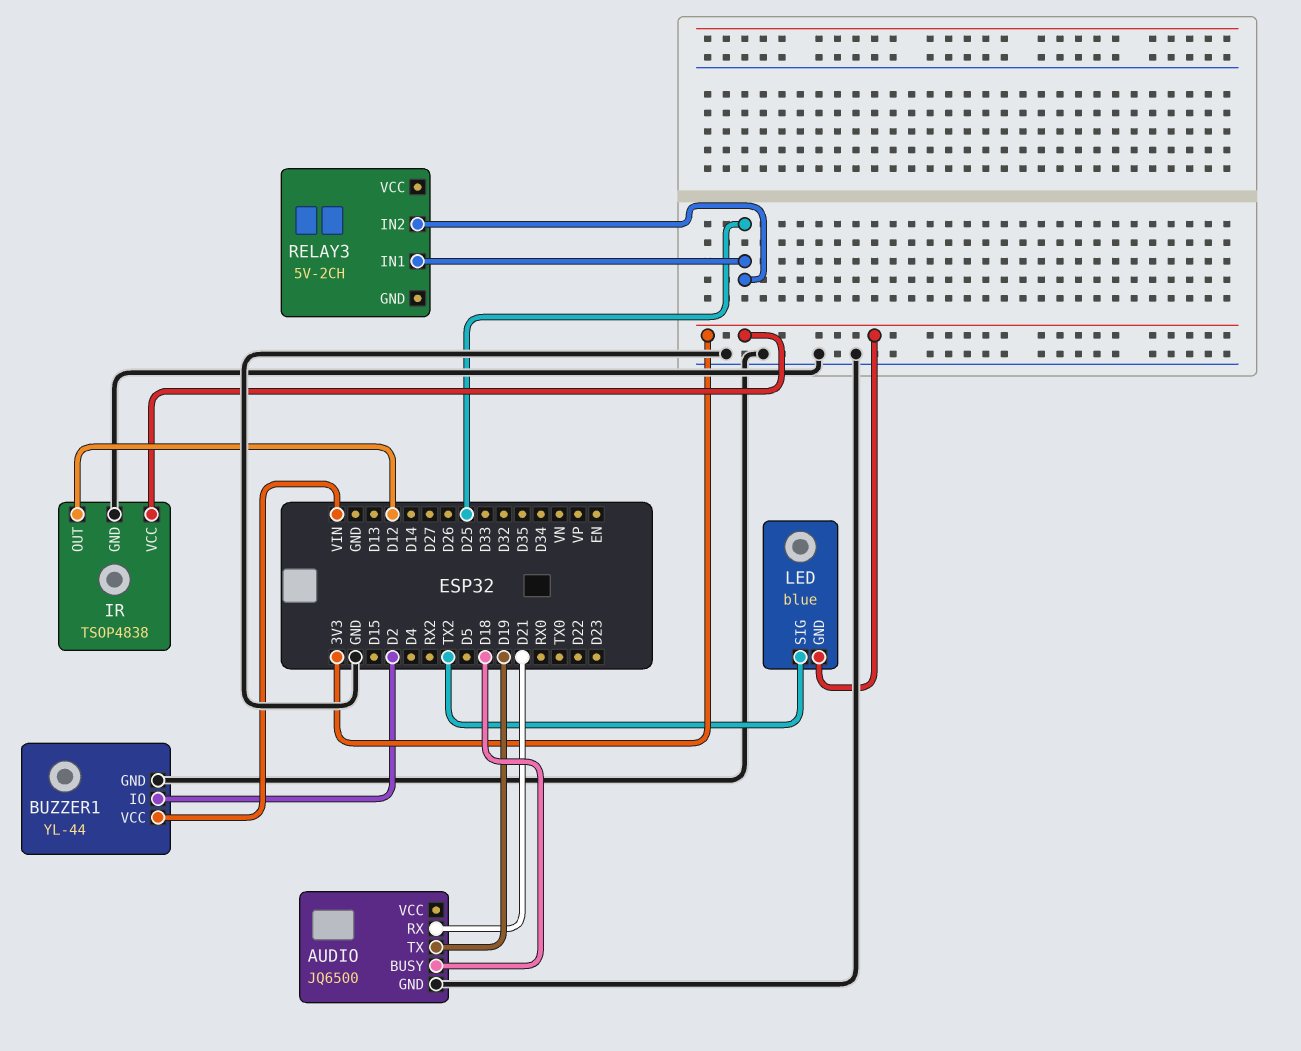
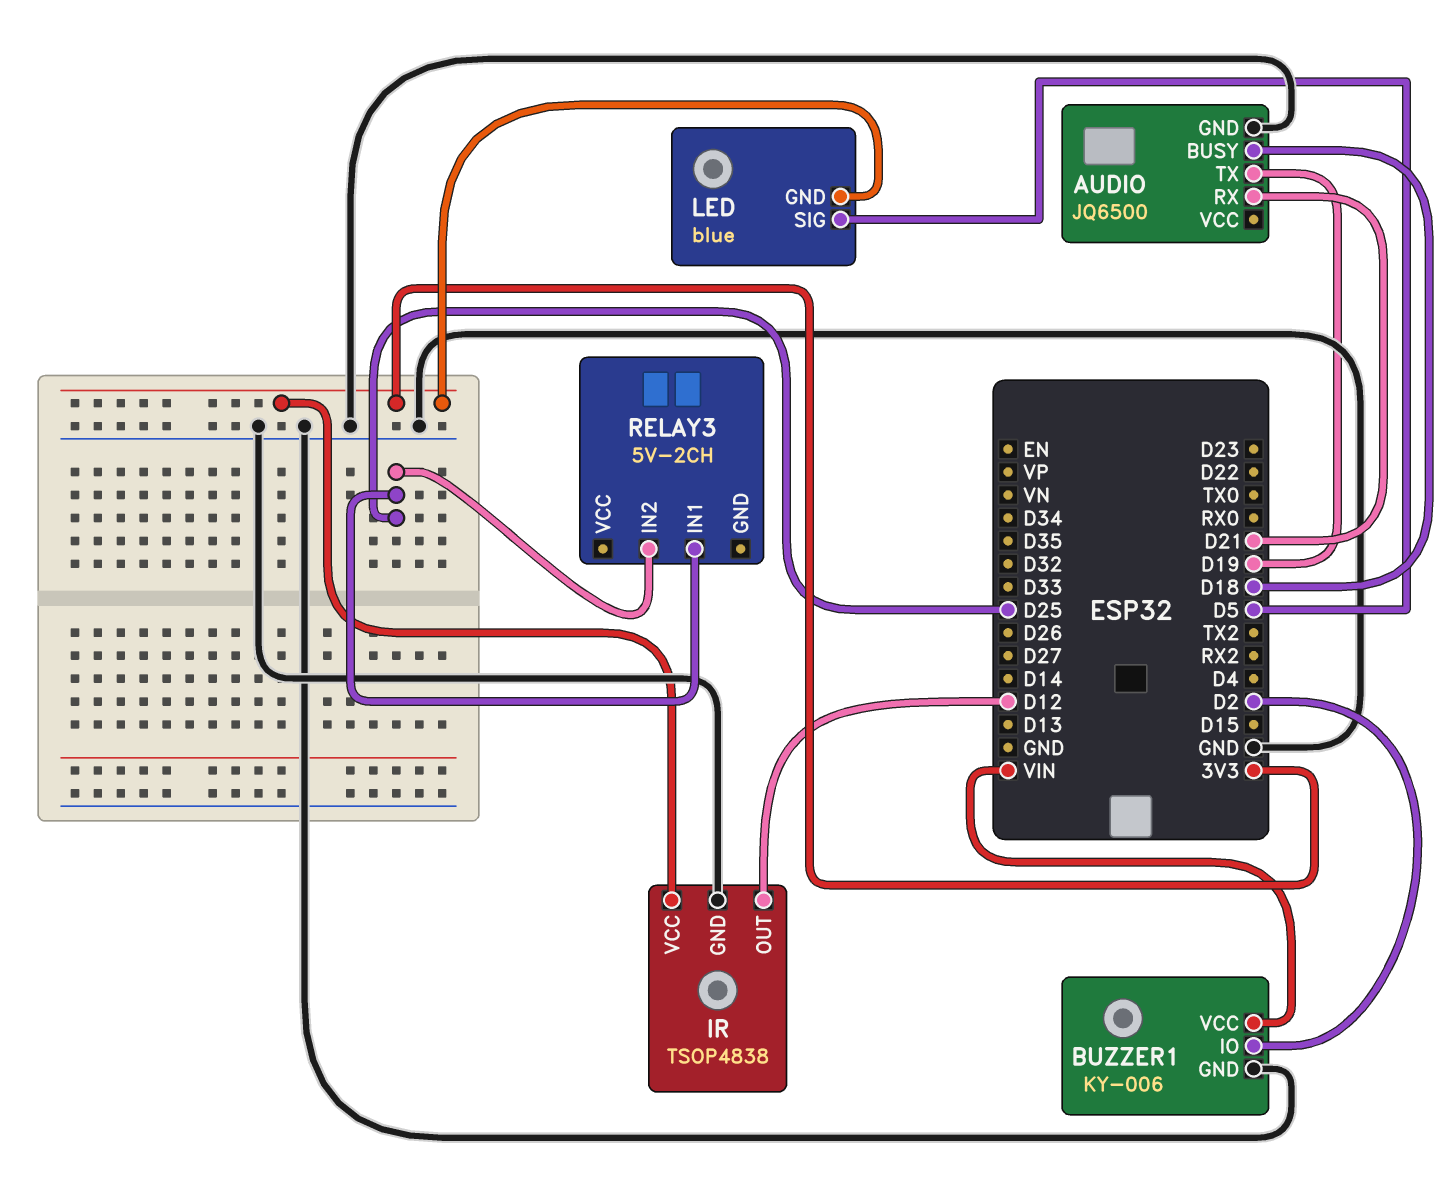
BUZZER1: YL-44 -> KY-006
LED pin SIG: TX2 -> D5

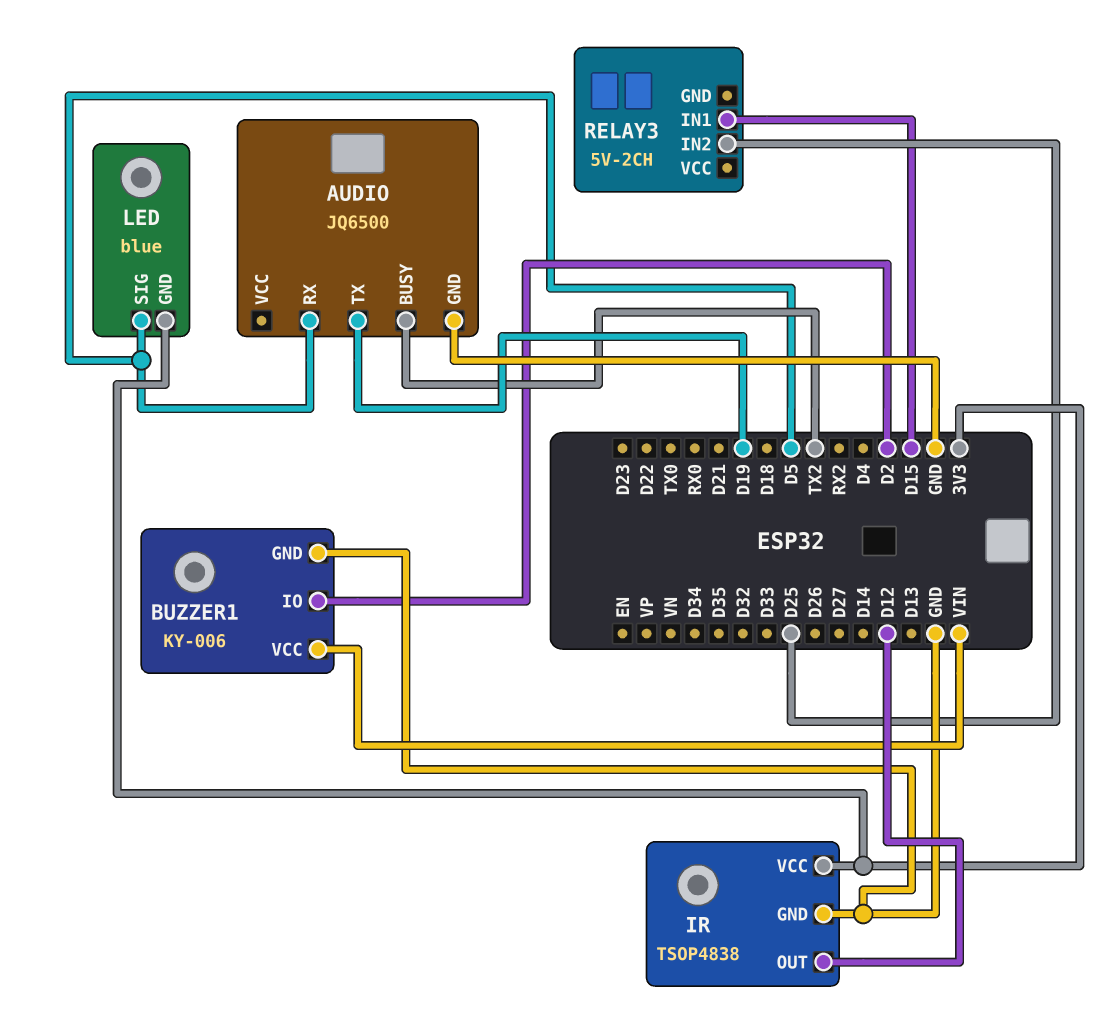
AUDIO pin BUSY: D18 -> TX2
AUDIO pin RX: D21 -> D5
RELAY3 pin IN1: D25 -> D15

